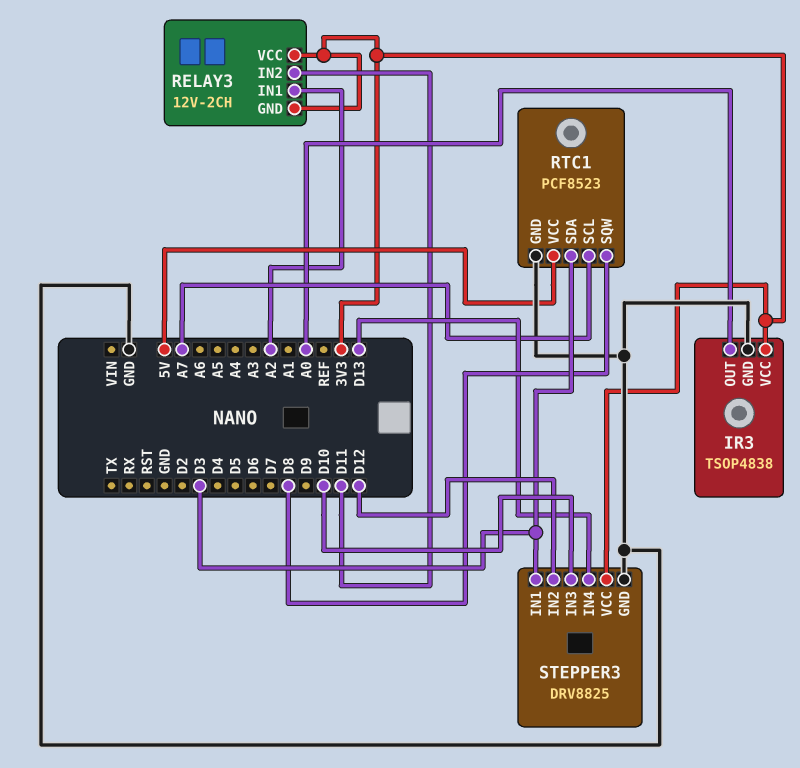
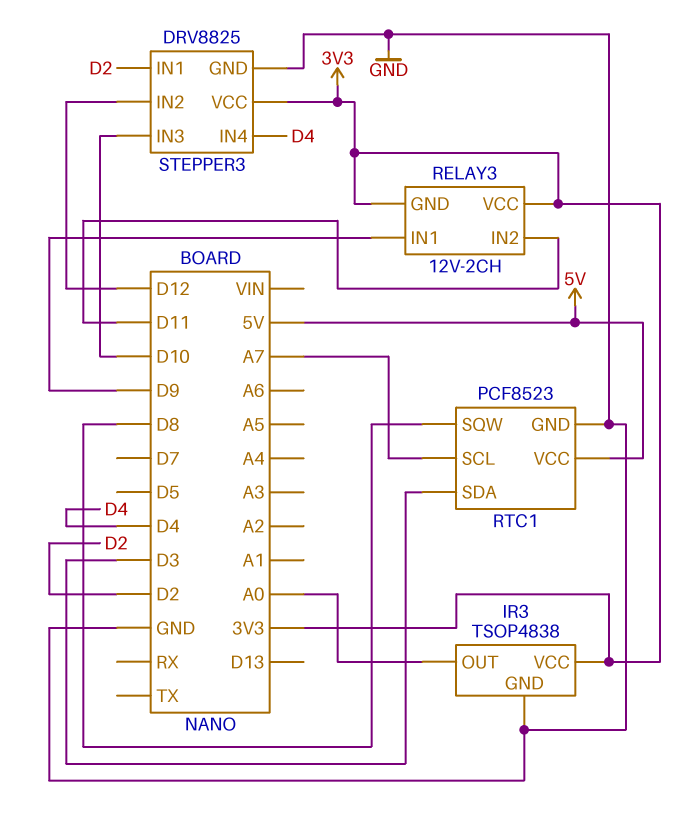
RELAY3 pin IN1: A2 -> D9
STEPPER3 pin IN1: D3 -> D2
STEPPER3 pin IN4: D13 -> D4

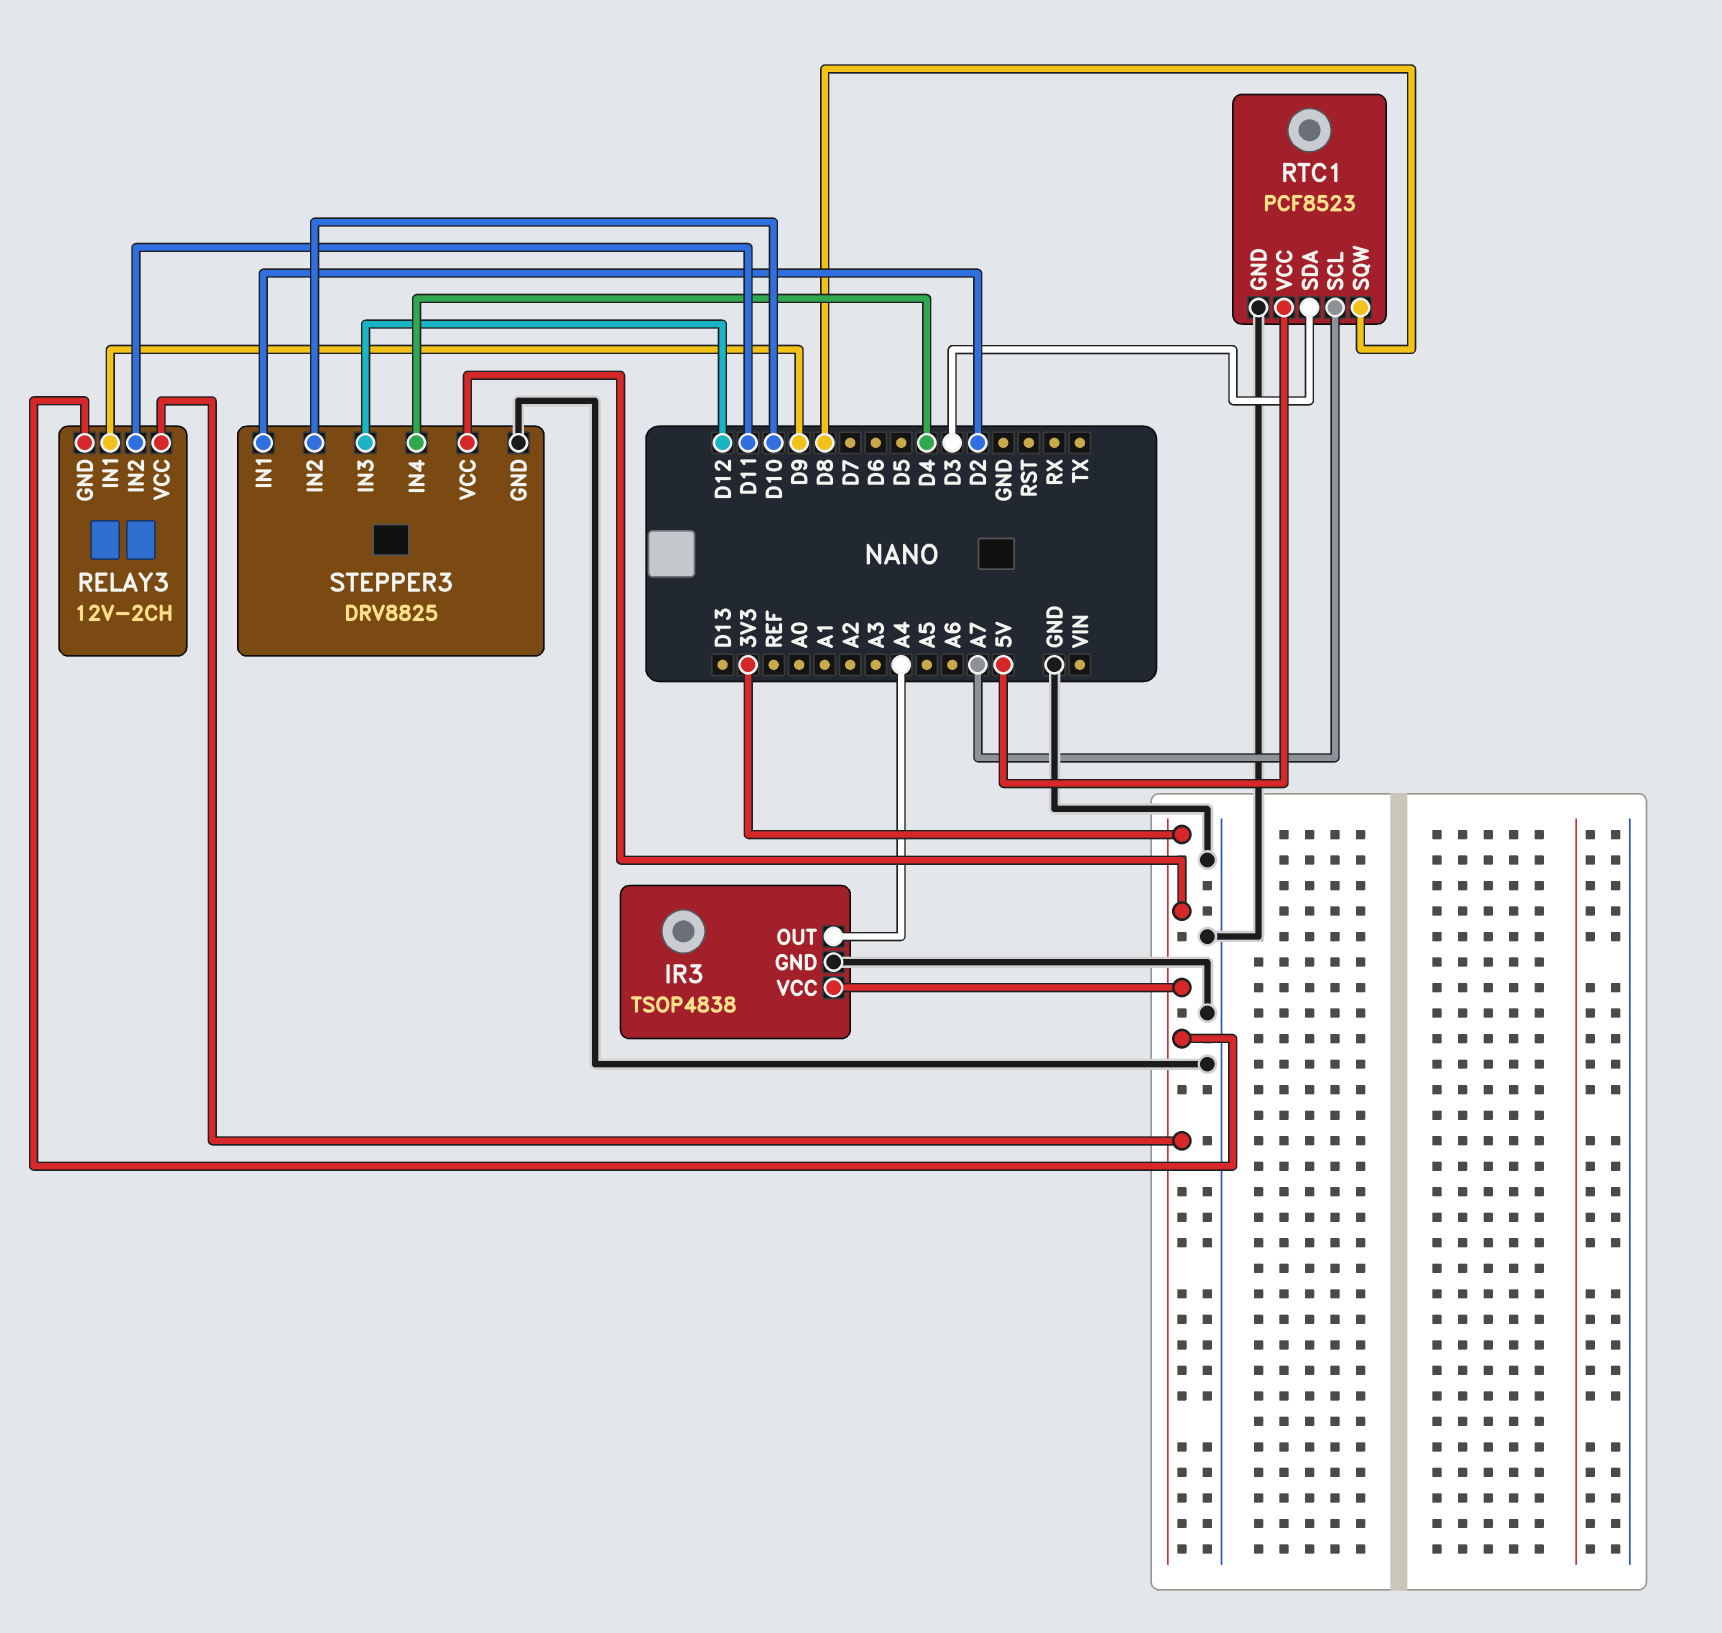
IR3 pin OUT: A0 -> A4
STEPPER3 pin IN2: D12 -> D10
STEPPER3 pin IN3: D10 -> D12

